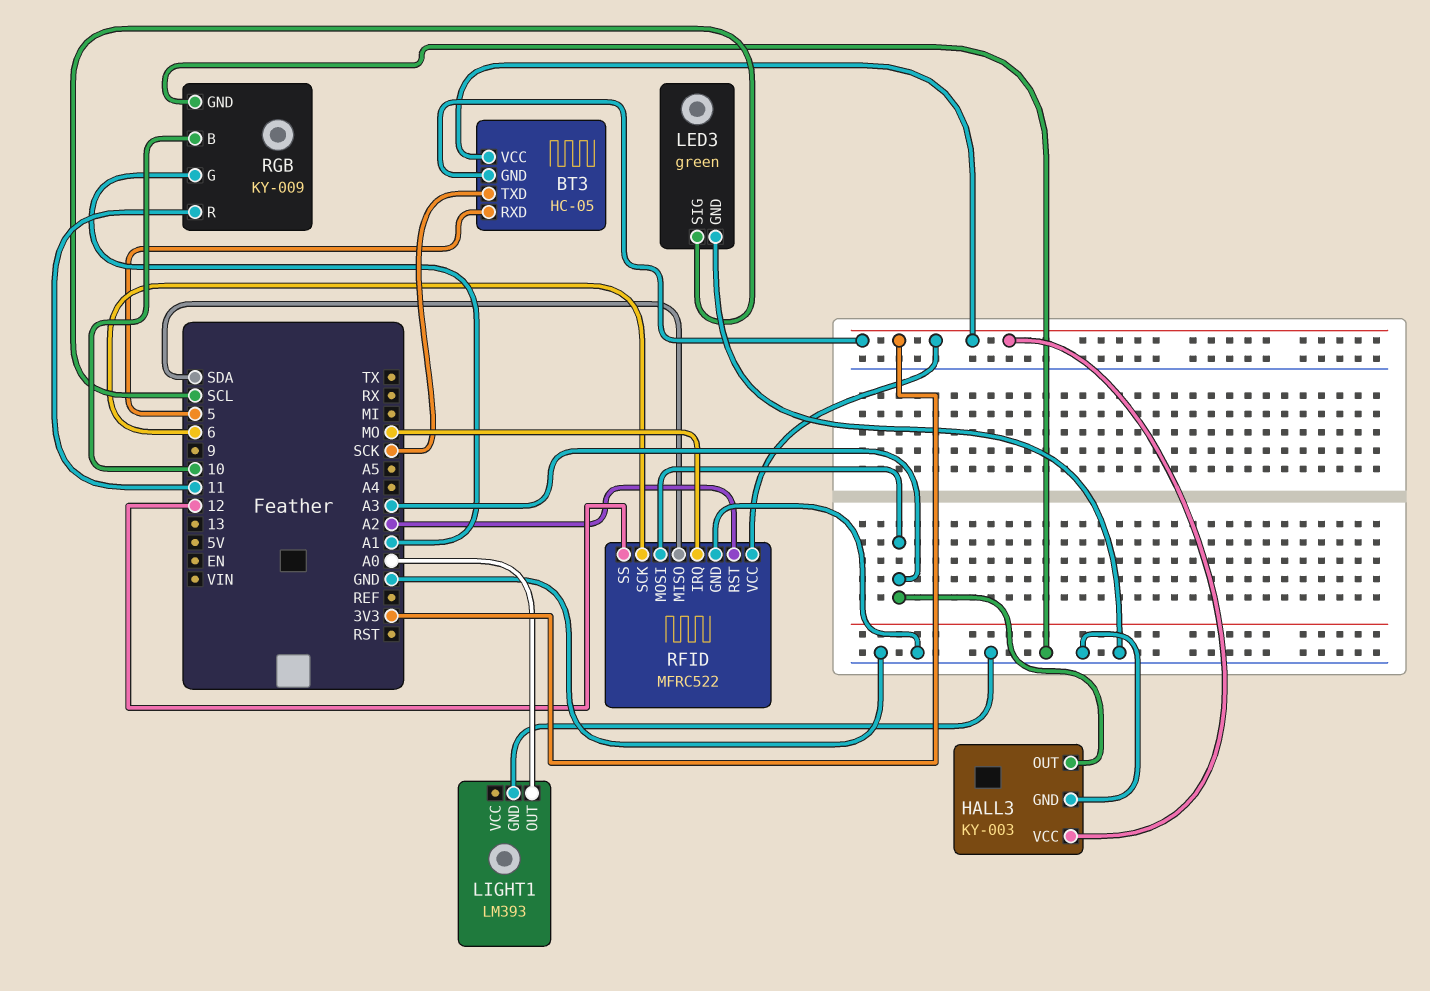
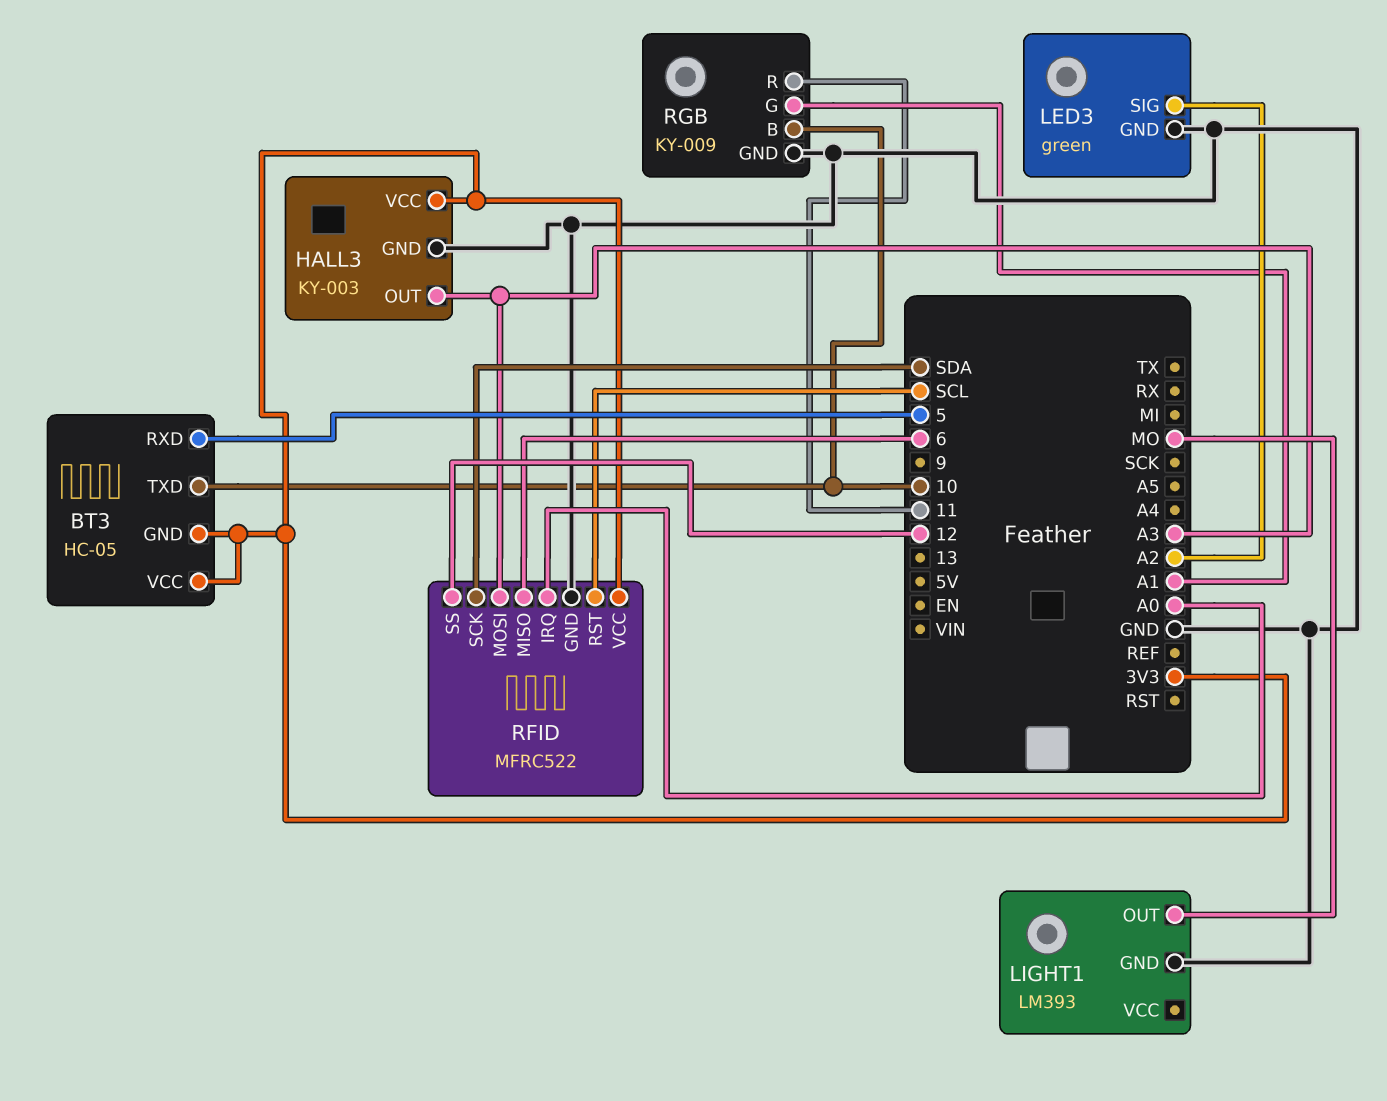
BT3 pin TXD: SCK -> 10
LED3 pin SIG: SCL -> A2
LIGHT1 pin OUT: A0 -> MO
RFID pin IRQ: MO -> A0
RFID pin MISO: SDA -> 6
RFID pin RST: A2 -> SCL
RFID pin SCK: 6 -> SDA

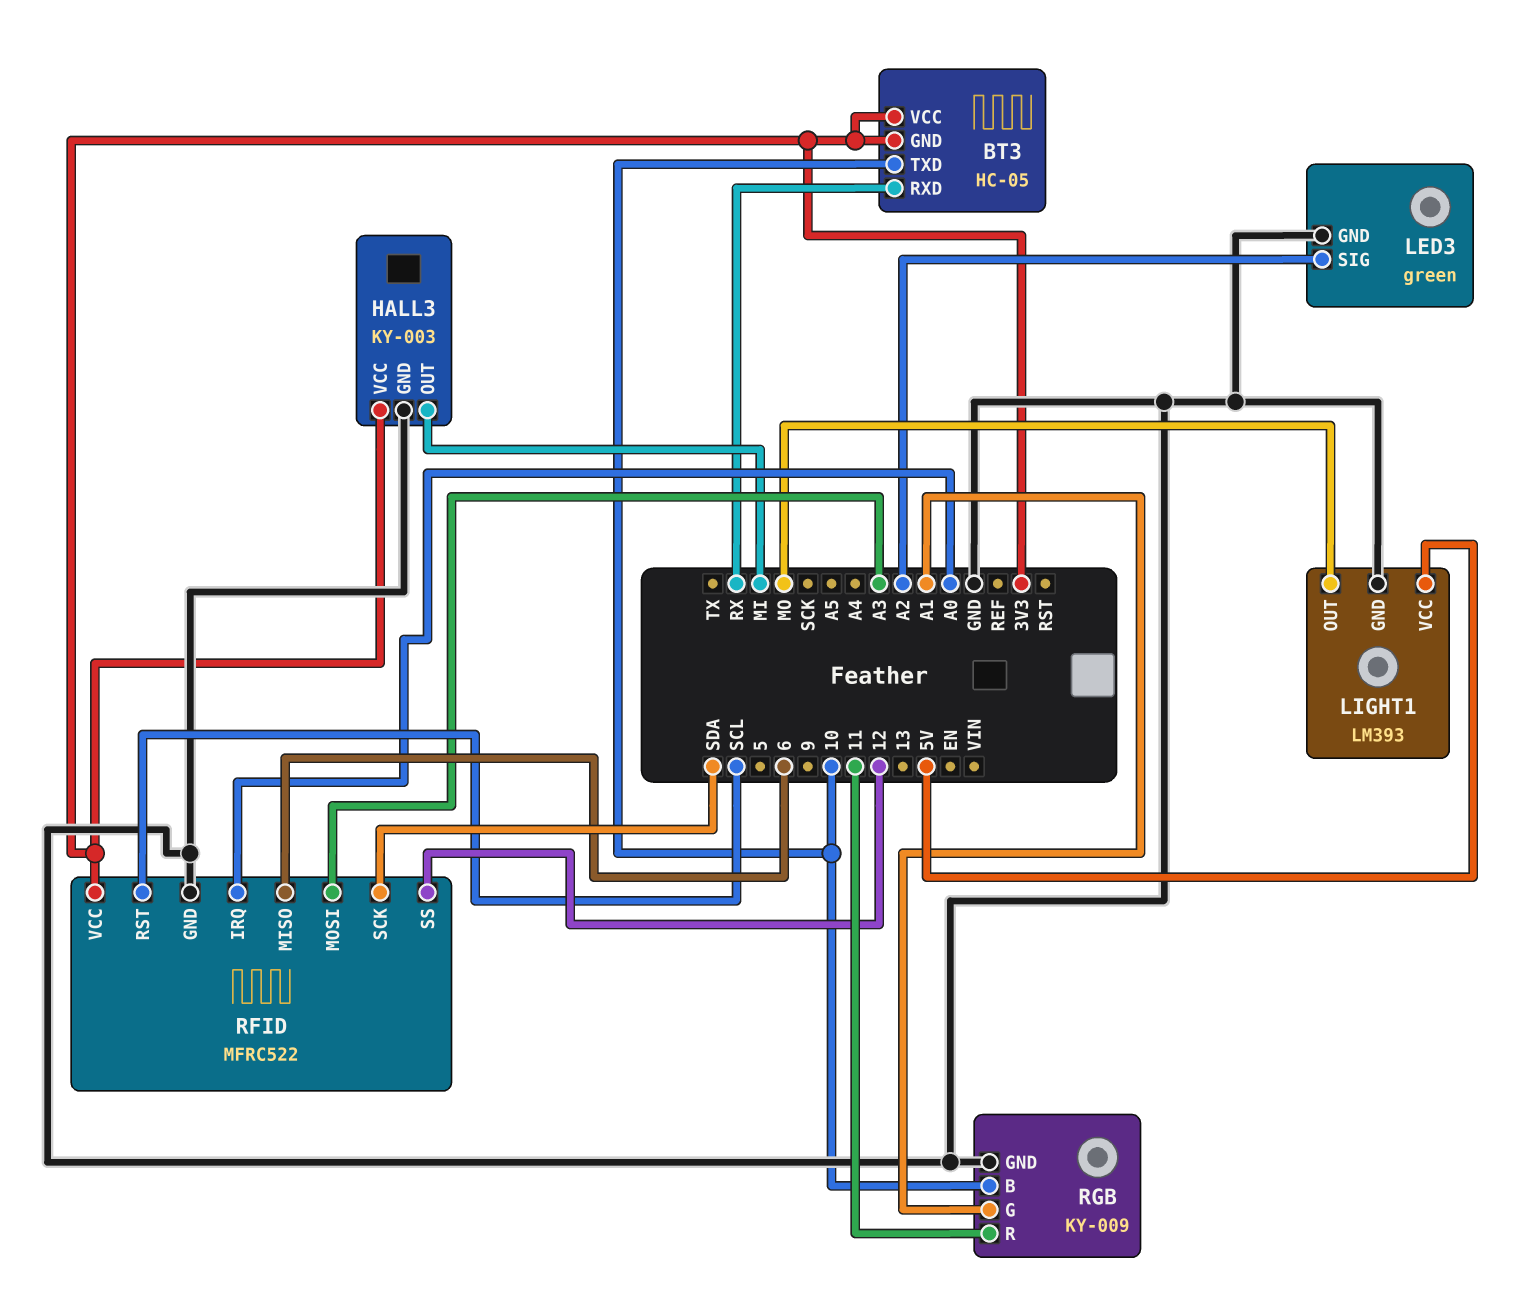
BT3 pin RXD: 5 -> RX
HALL3 pin OUT: A3 -> MI
LIGHT1 pin VCC: none -> 5V

